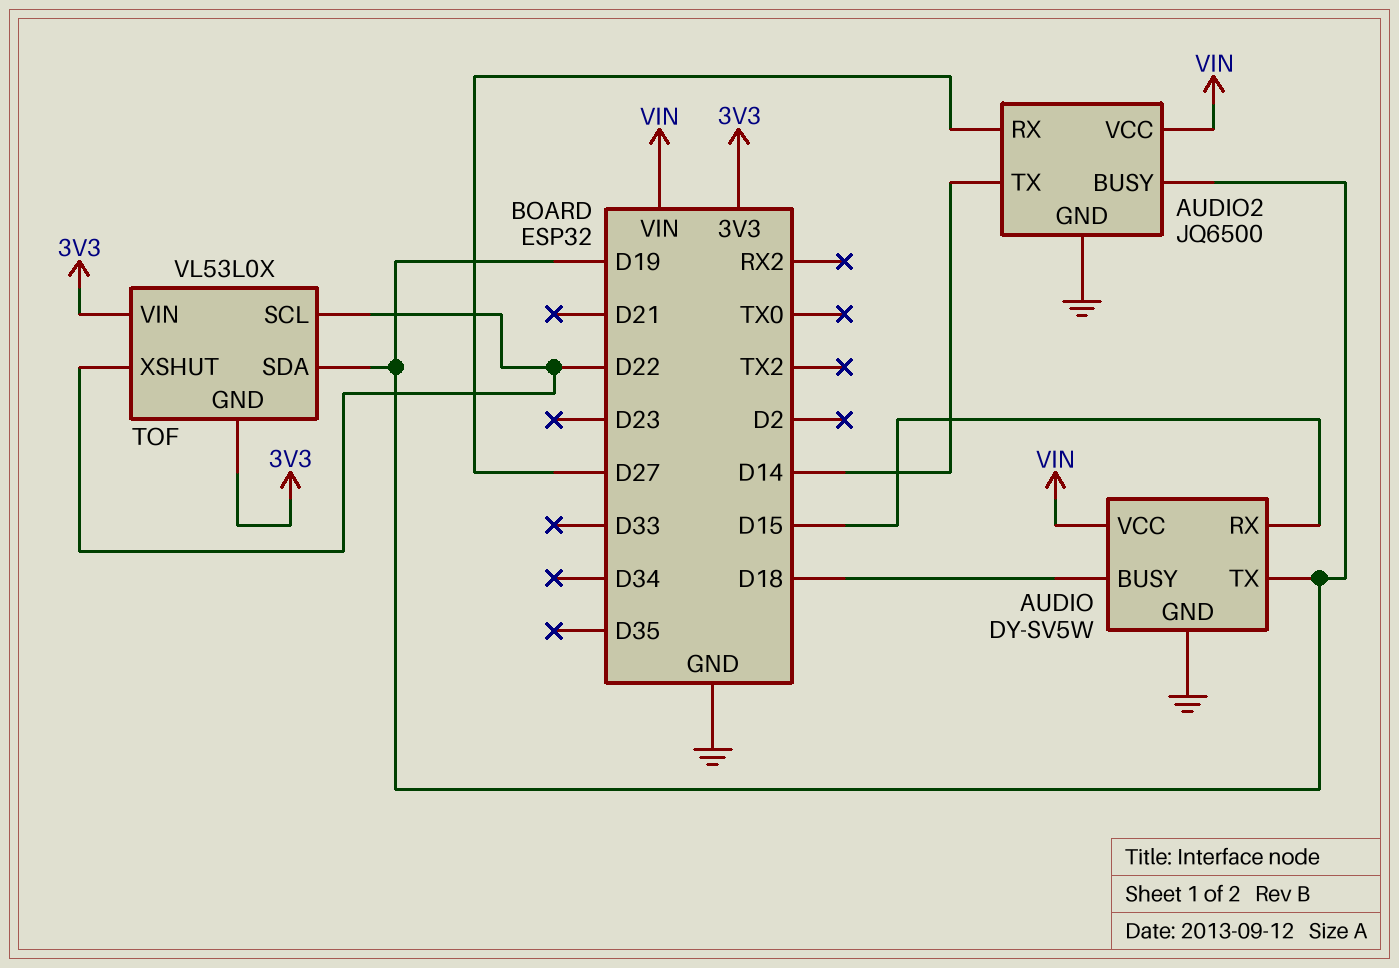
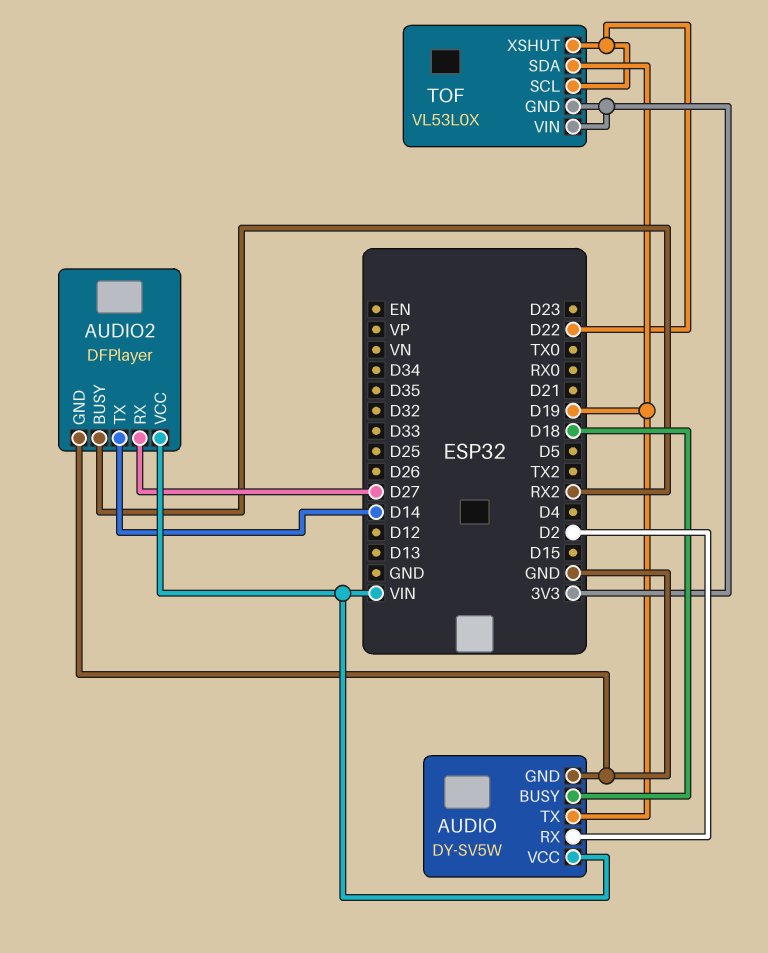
AUDIO pin RX: D15 -> D2
AUDIO2: JQ6500 -> DFPlayer
AUDIO2 pin BUSY: D19 -> RX2

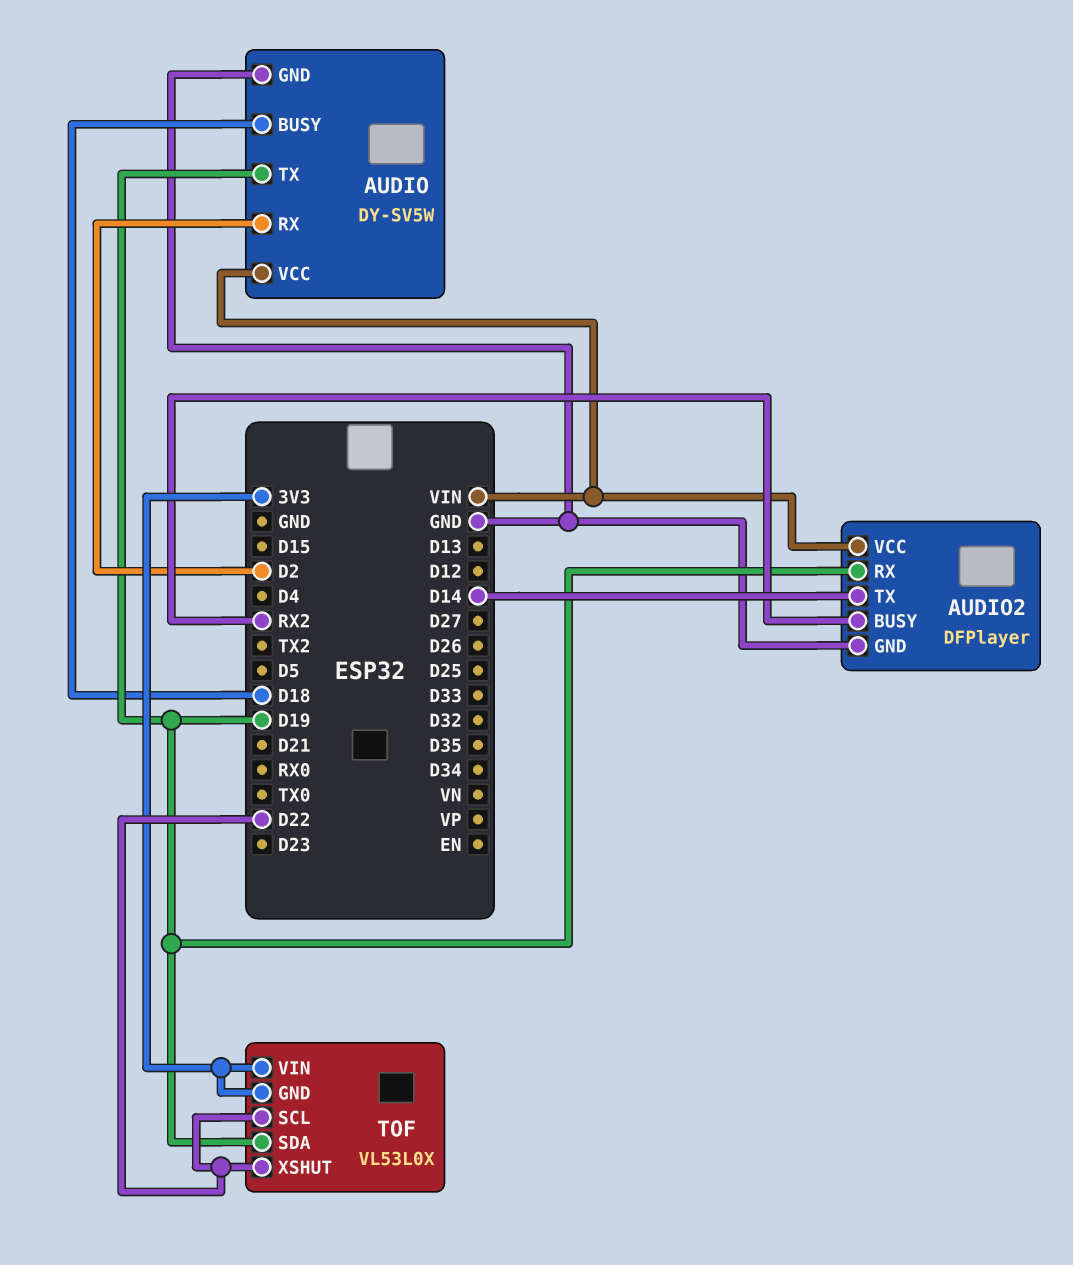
AUDIO2 pin RX: D27 -> D19

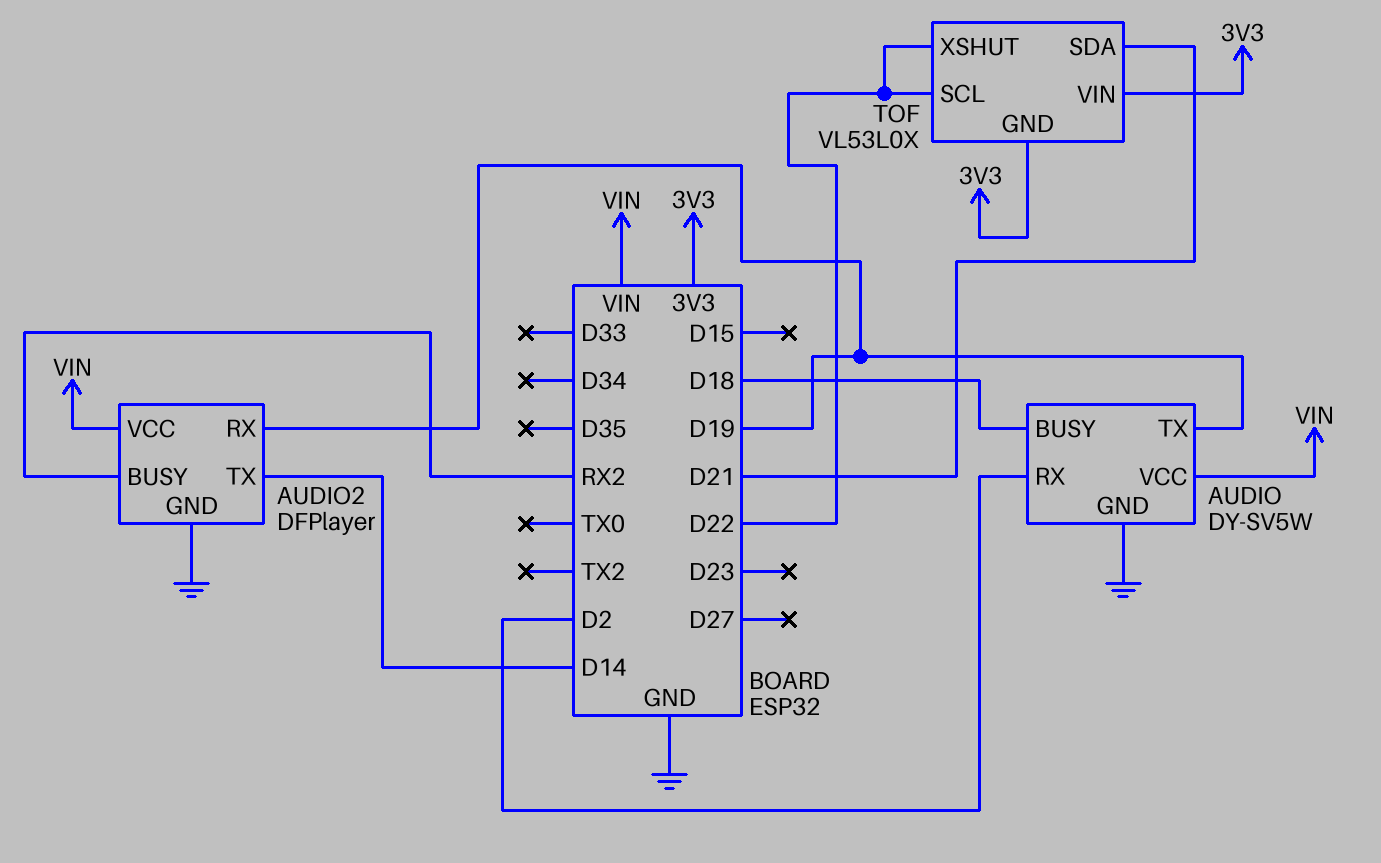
TOF pin SDA: D19 -> D21

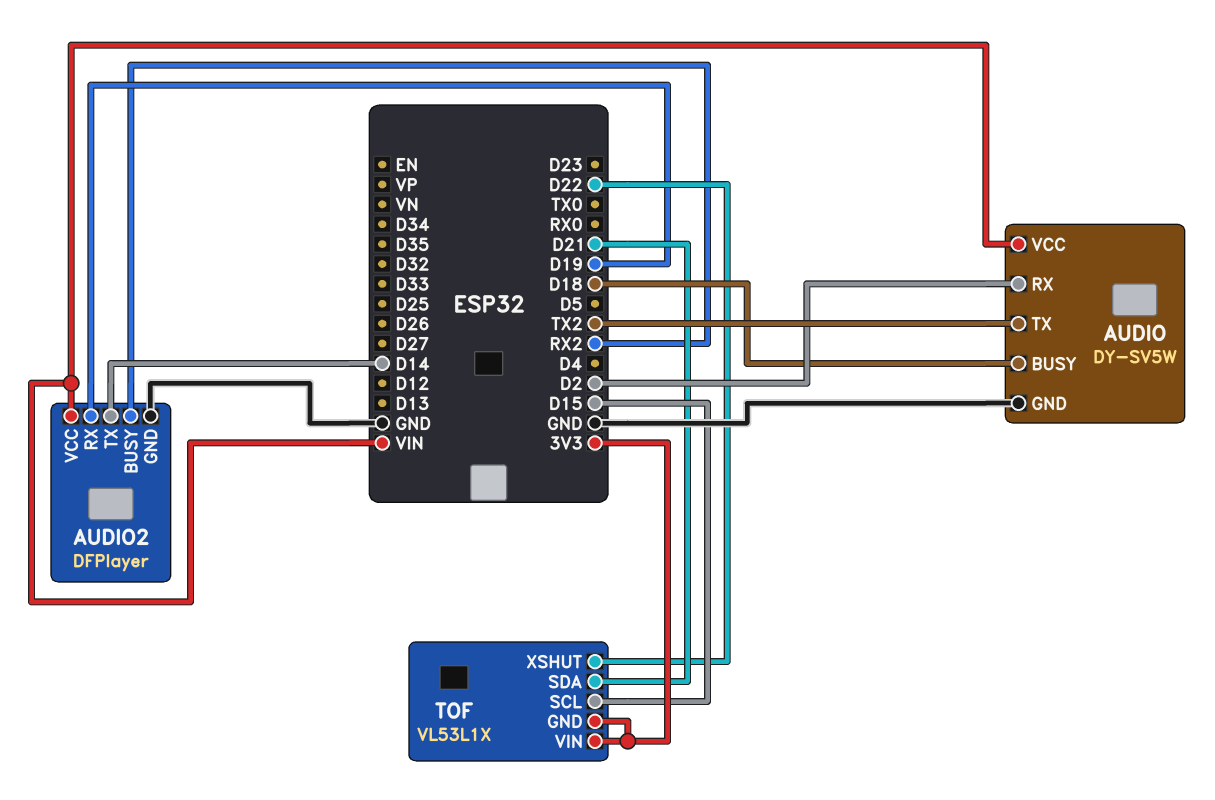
AUDIO pin TX: D19 -> TX2
TOF: VL53L0X -> VL53L1X
TOF pin SCL: D22 -> D15

